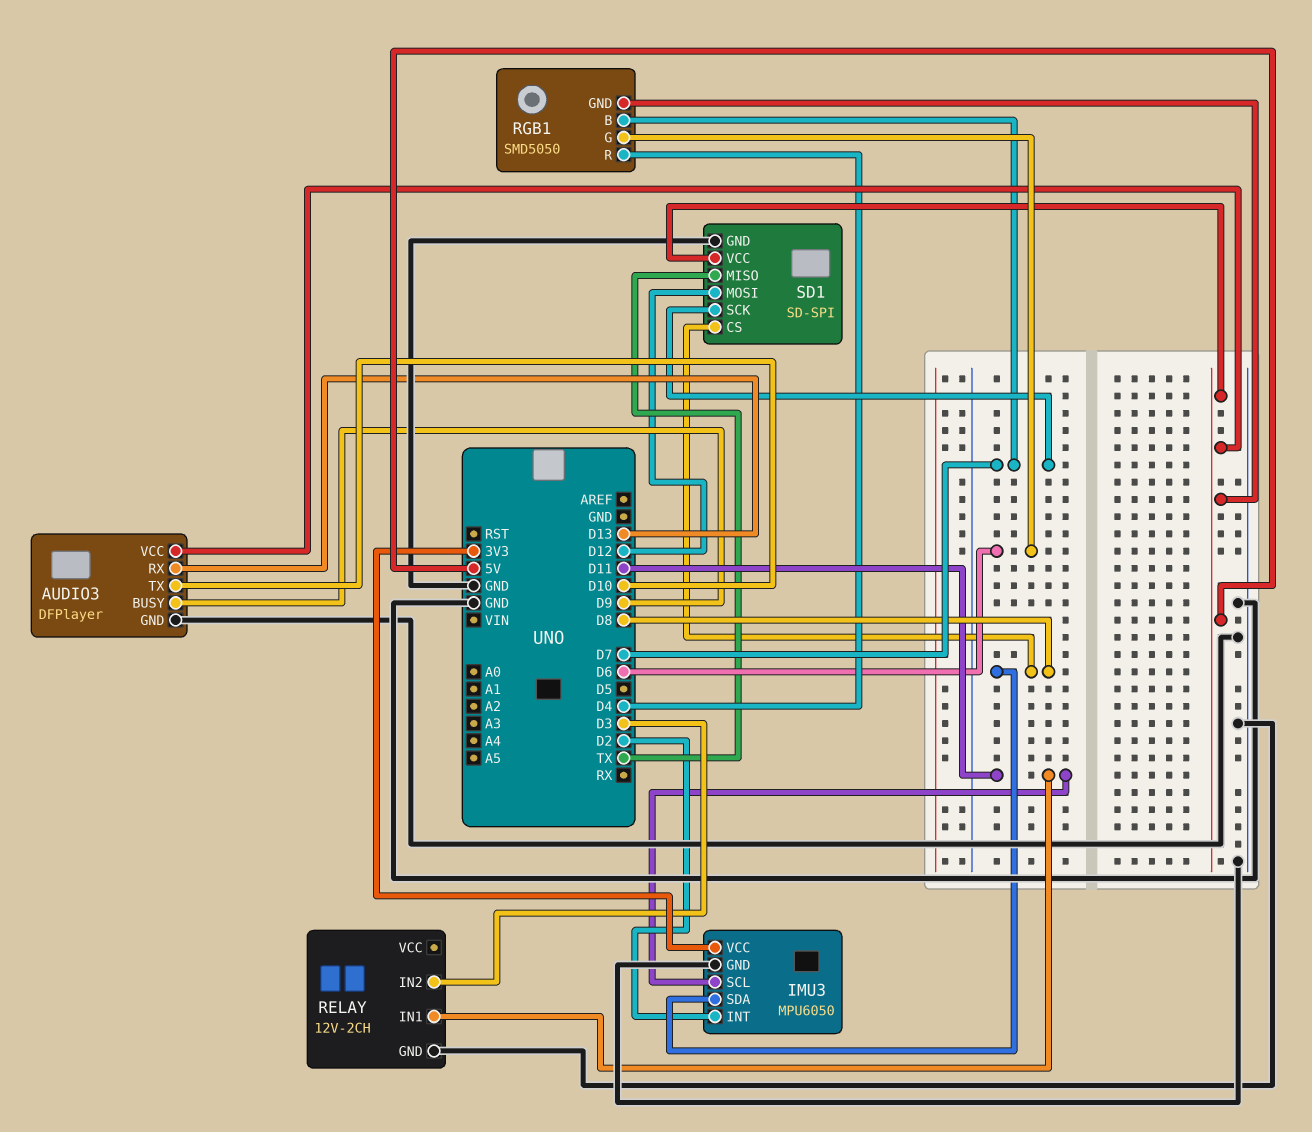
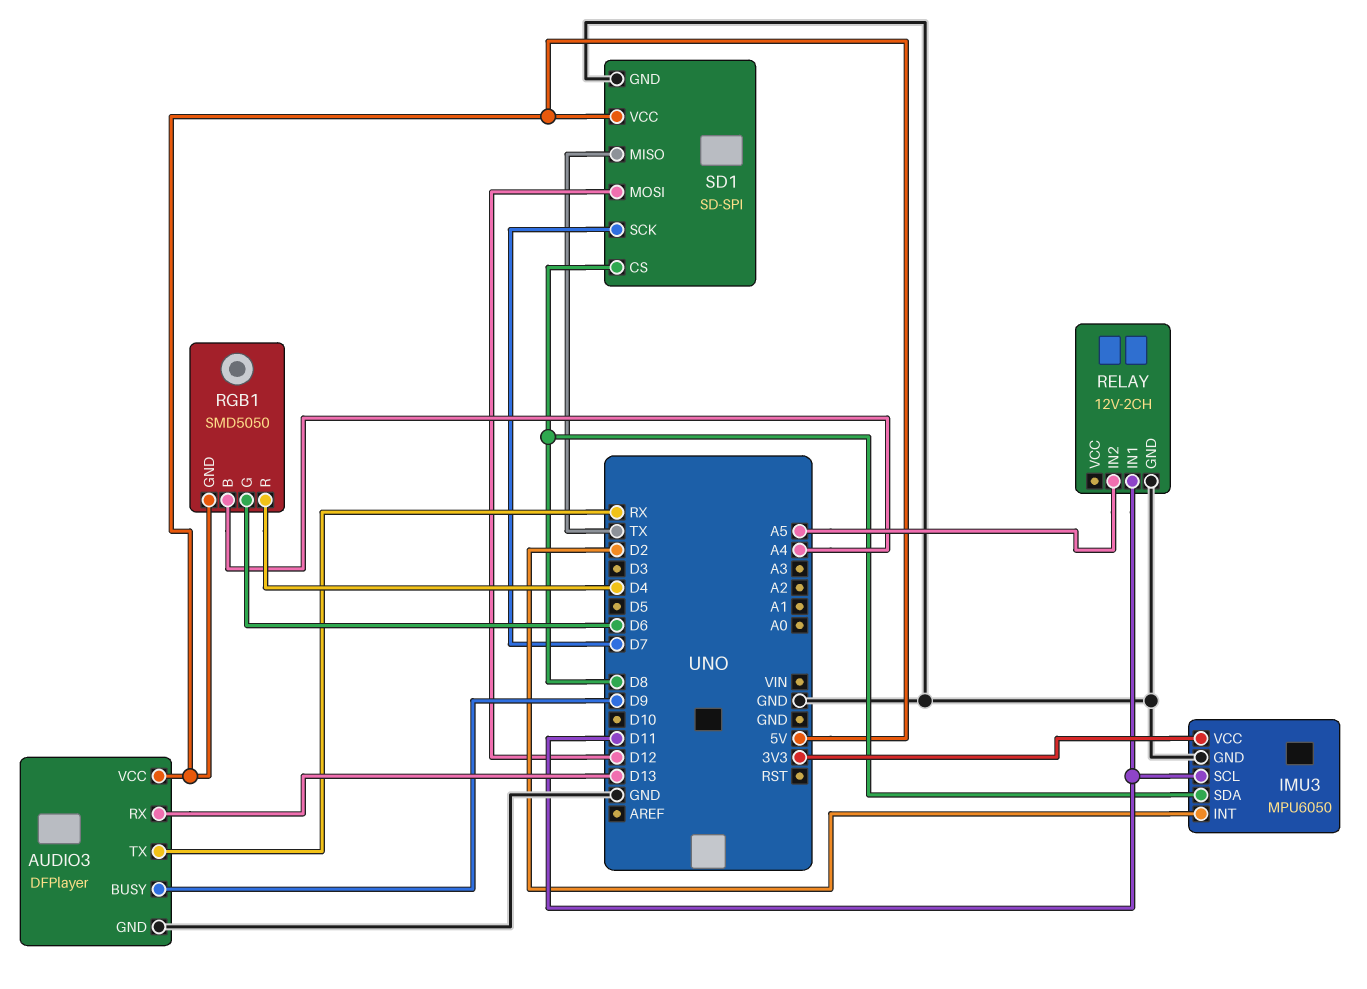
AUDIO3 pin TX: D10 -> RX
RELAY pin IN2: D3 -> A5
RGB1 pin B: D7 -> A4

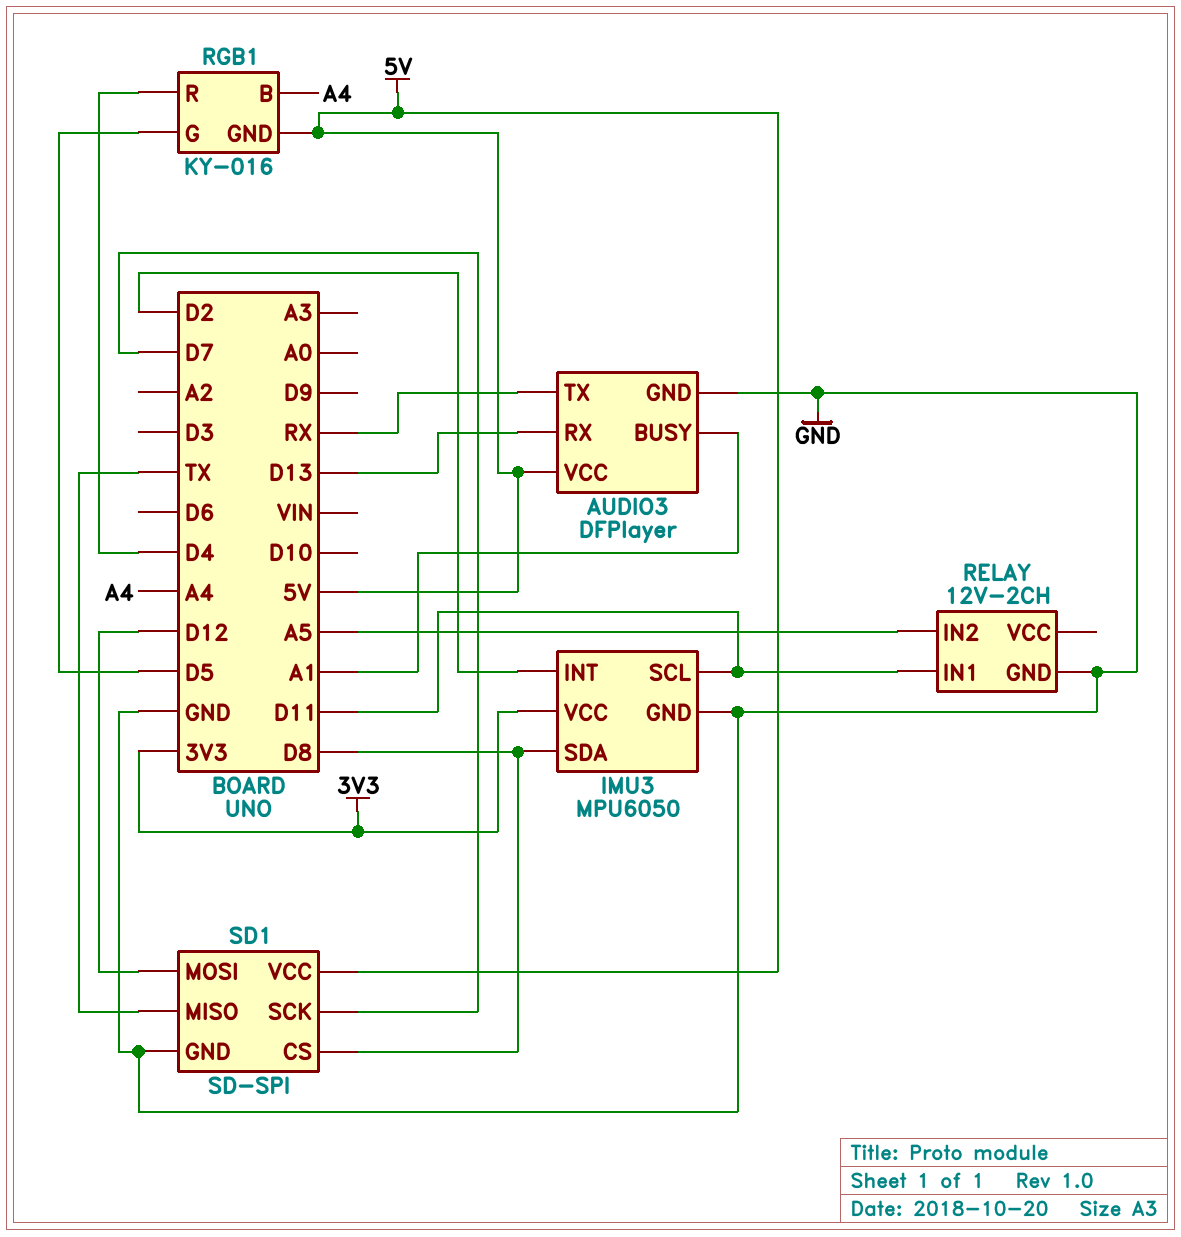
AUDIO3 pin BUSY: D9 -> A1
RGB1: SMD5050 -> KY-016
RGB1 pin G: D6 -> D5

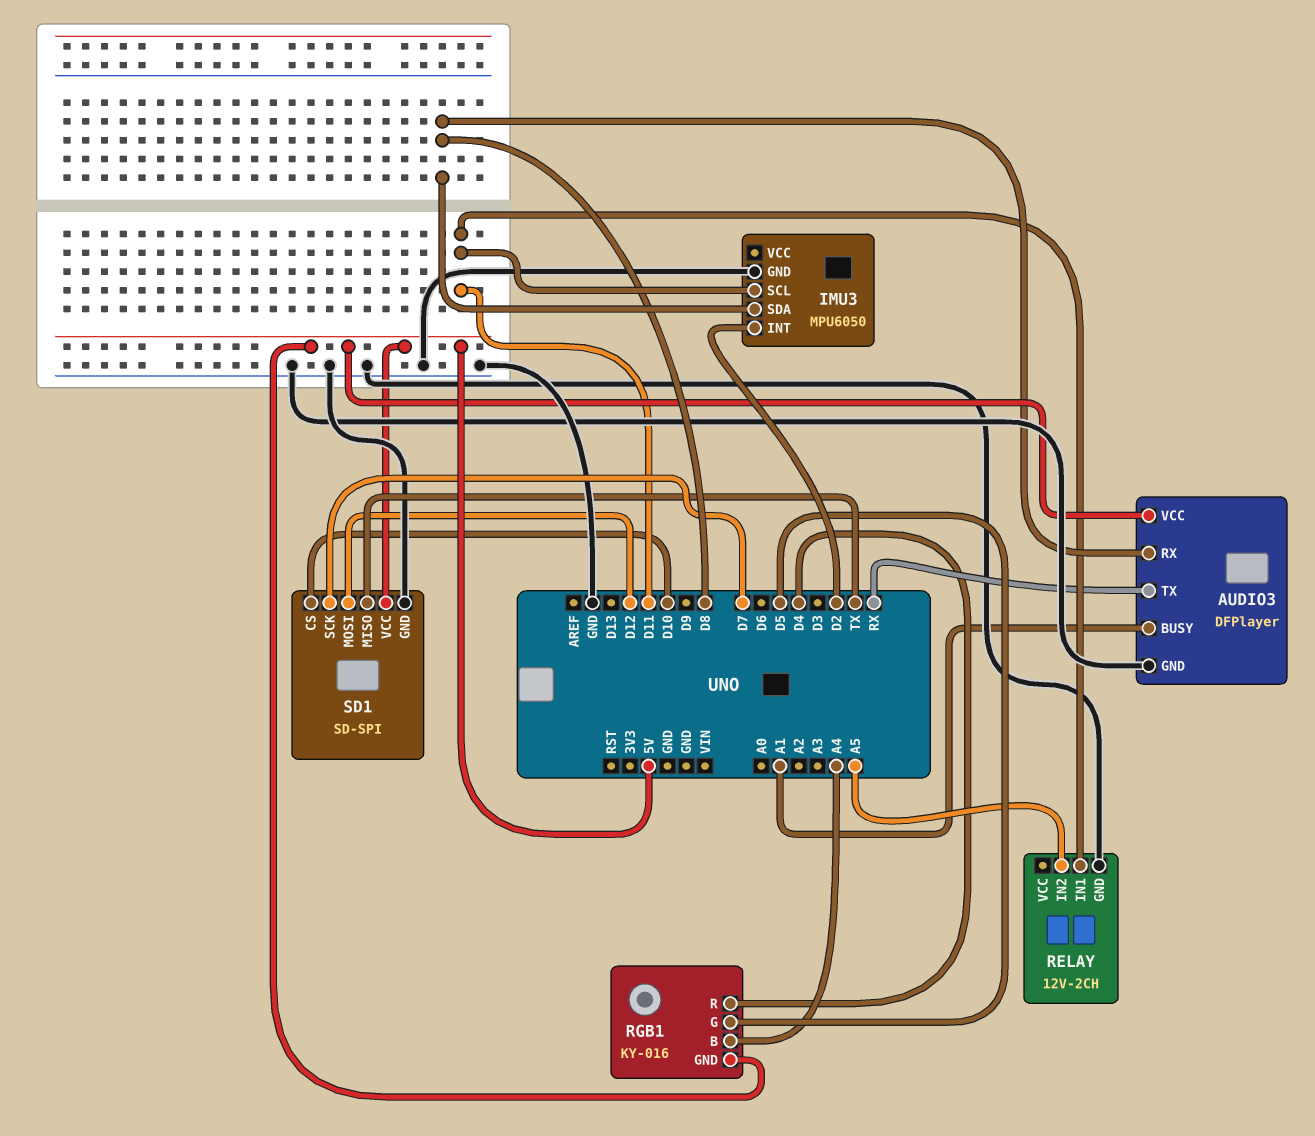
AUDIO3 pin RX: D13 -> D8
IMU3 pin VCC: 3V3 -> none
SD1 pin CS: D8 -> D10

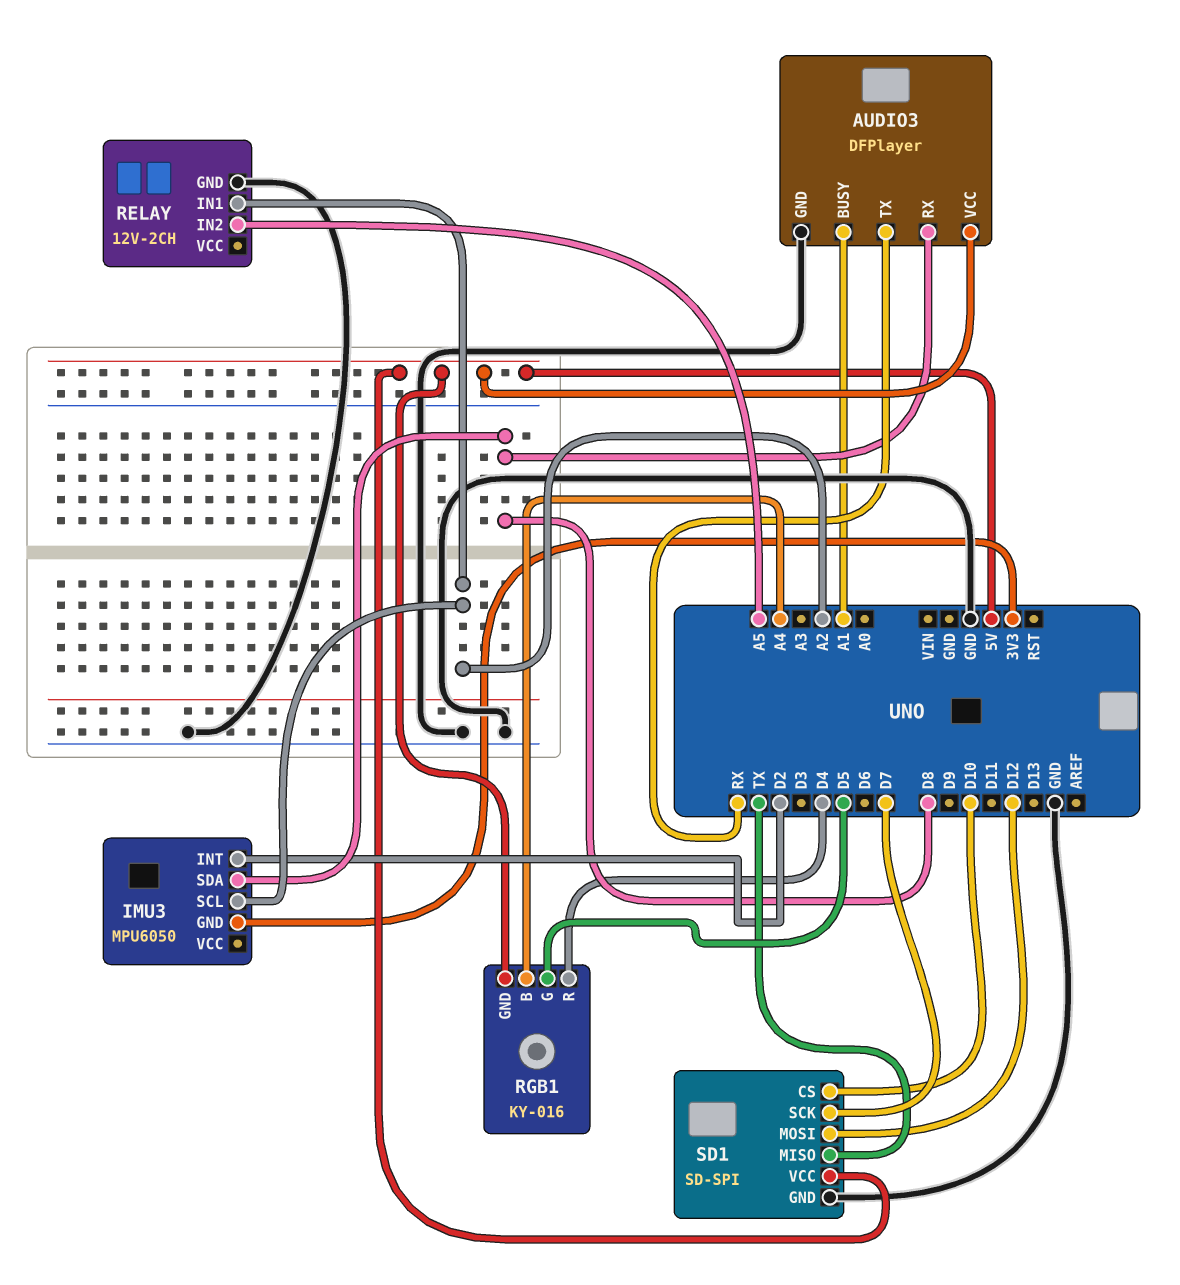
IMU3 pin GND: GND -> 3V3
IMU3 pin SCL: D11 -> A2
RELAY pin IN1: D11 -> A2

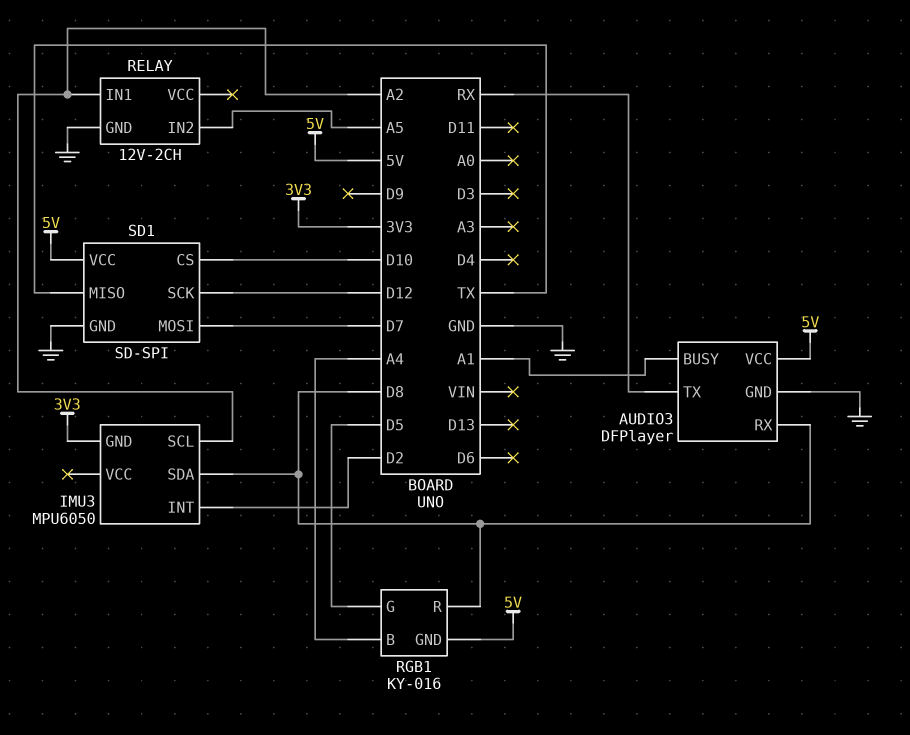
RGB1 pin R: D4 -> D8
SD1 pin MOSI: D12 -> D7
SD1 pin SCK: D7 -> D12

